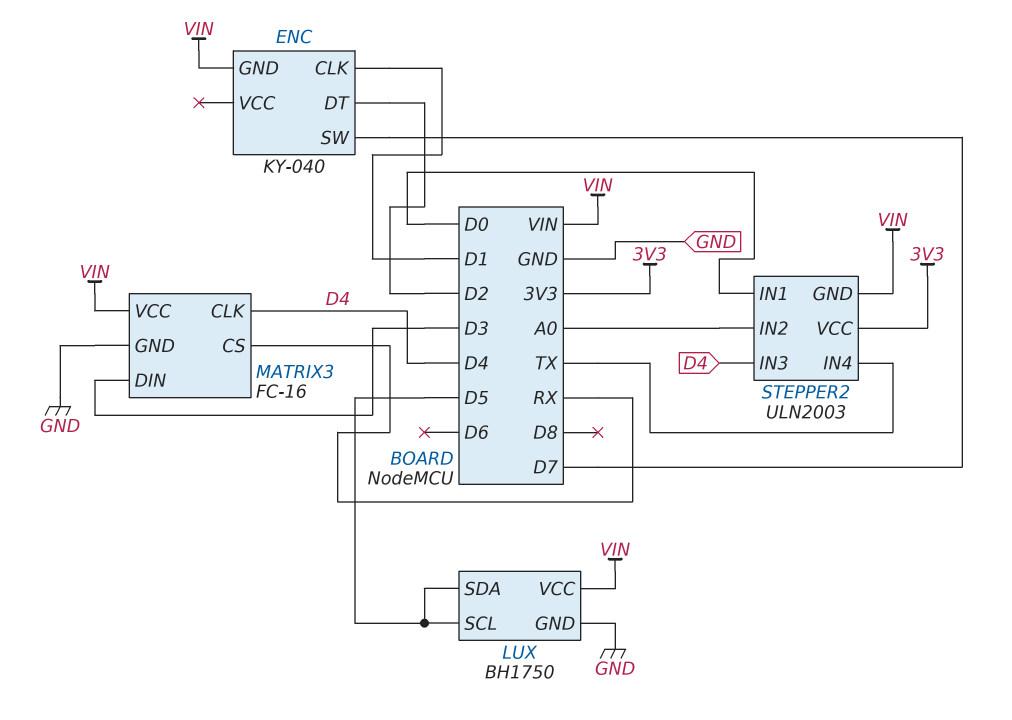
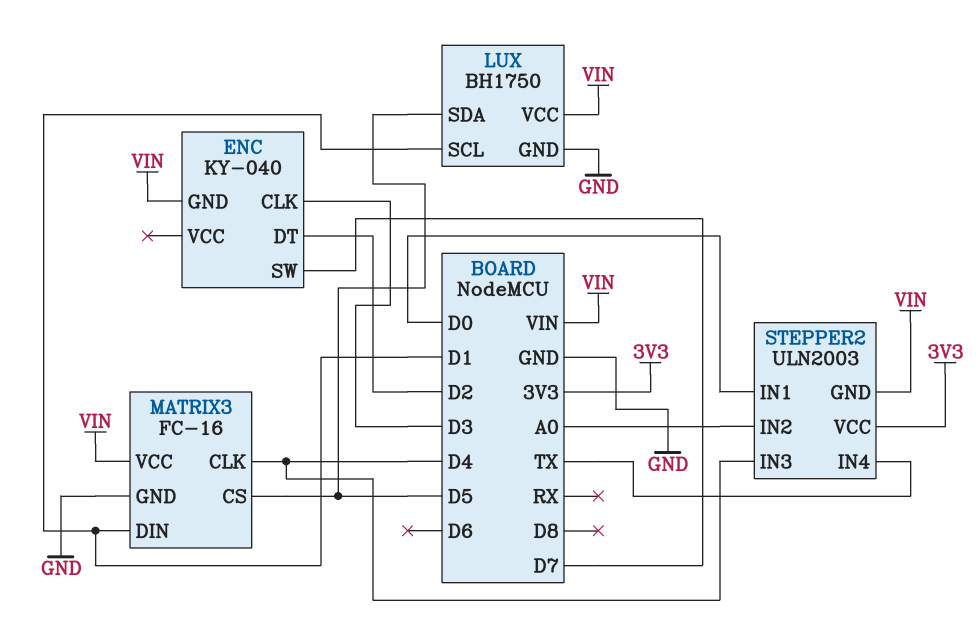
ENC pin CLK: D1 -> D3
LUX pin SCL: D5 -> D1
MATRIX3 pin CS: RX -> D5
MATRIX3 pin DIN: D3 -> D1

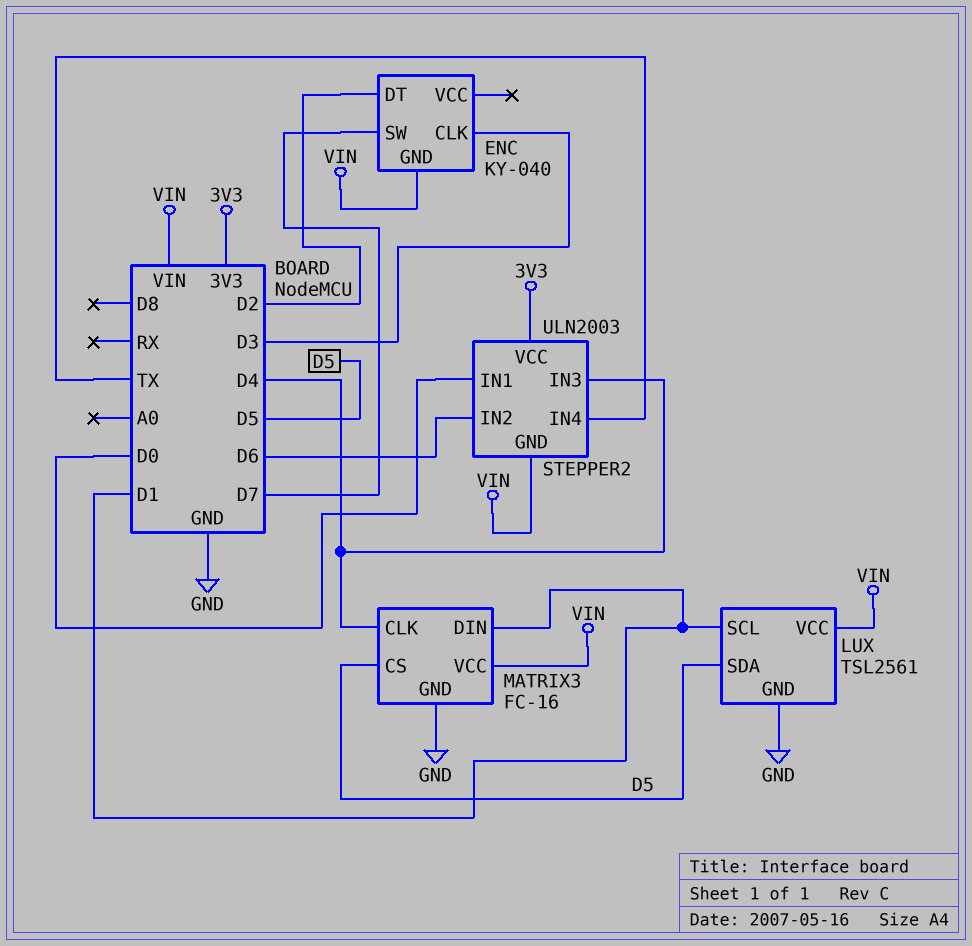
LUX: BH1750 -> TSL2561
STEPPER2 pin IN2: A0 -> D6

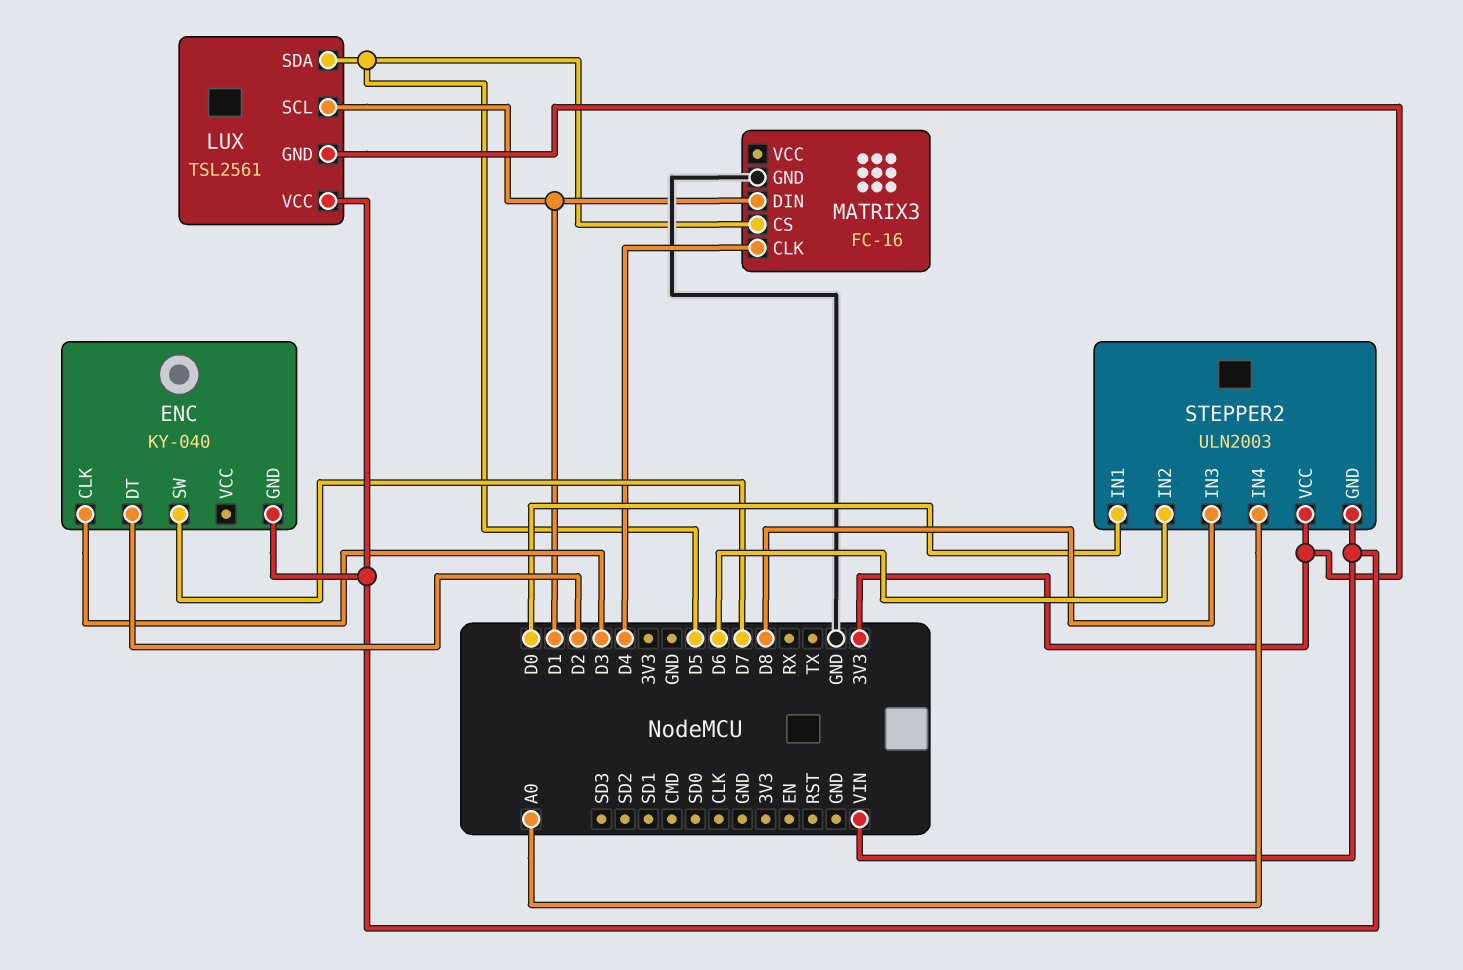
LUX pin GND: GND -> 3V3
MATRIX3 pin VCC: VIN -> none
STEPPER2 pin IN3: D4 -> D8
STEPPER2 pin IN4: TX -> A0

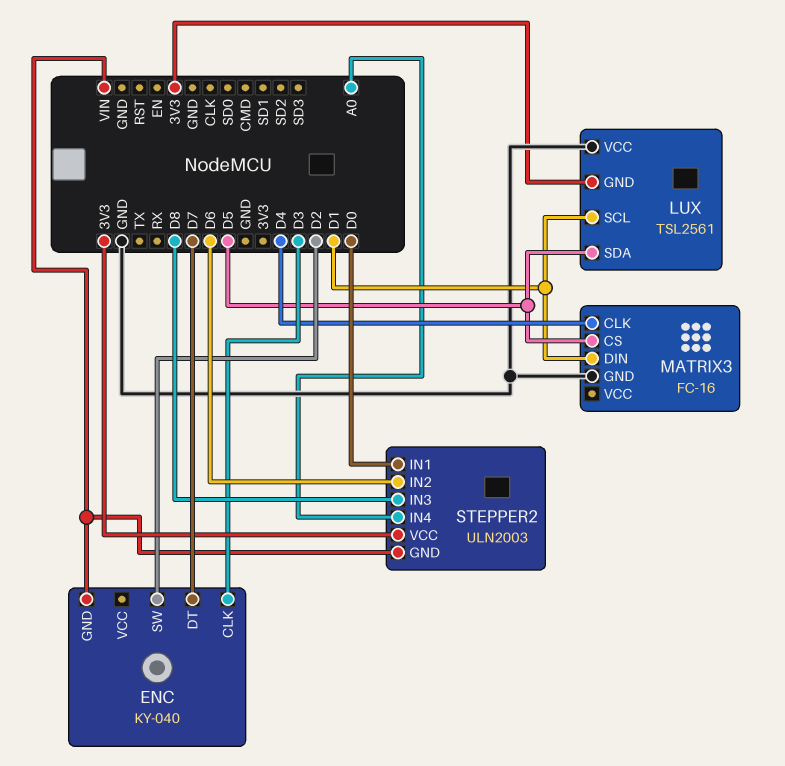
ENC pin DT: D2 -> D7
ENC pin SW: D7 -> D2
LUX pin VCC: VIN -> GND

